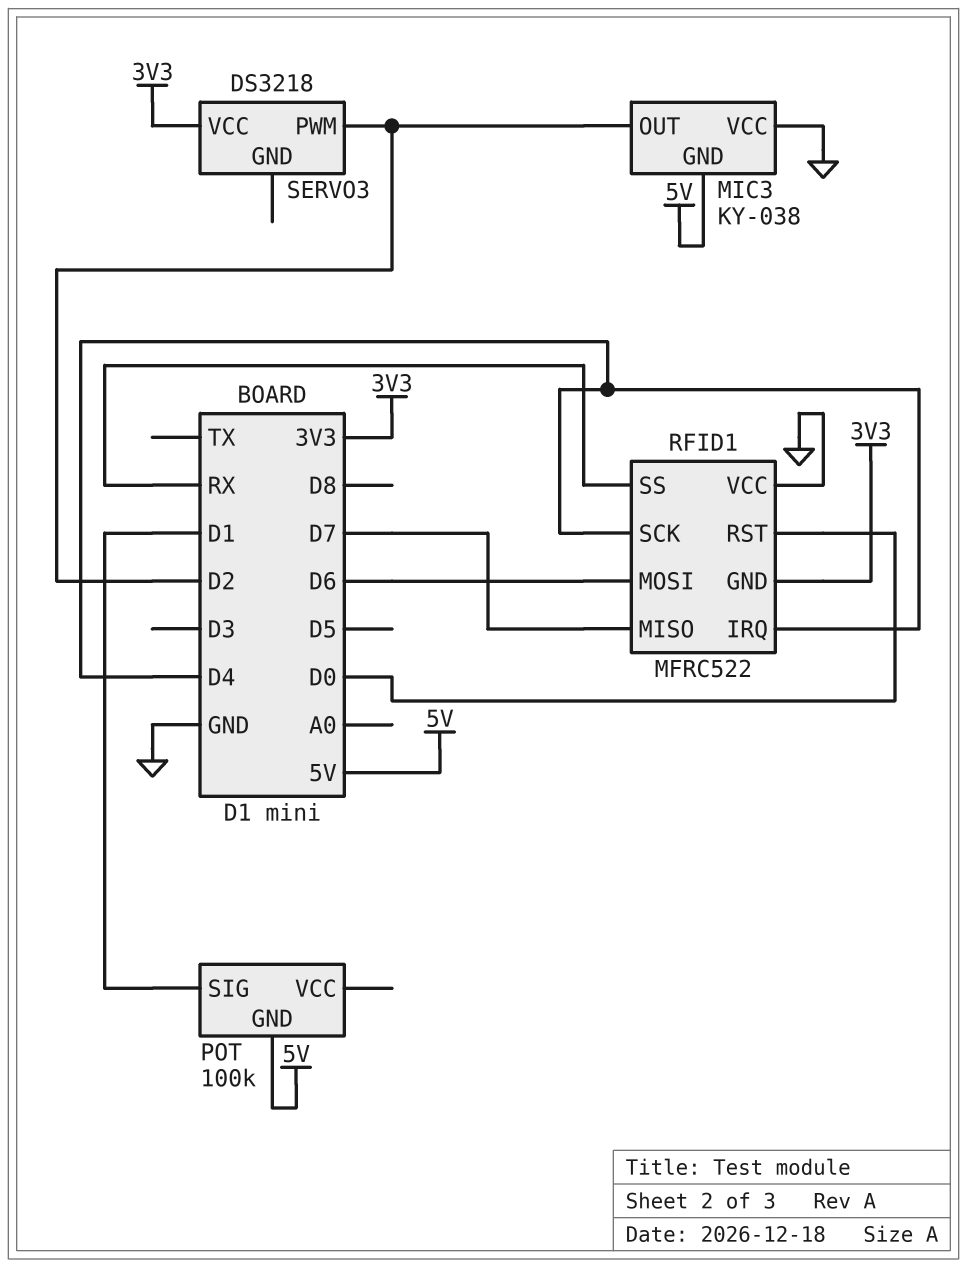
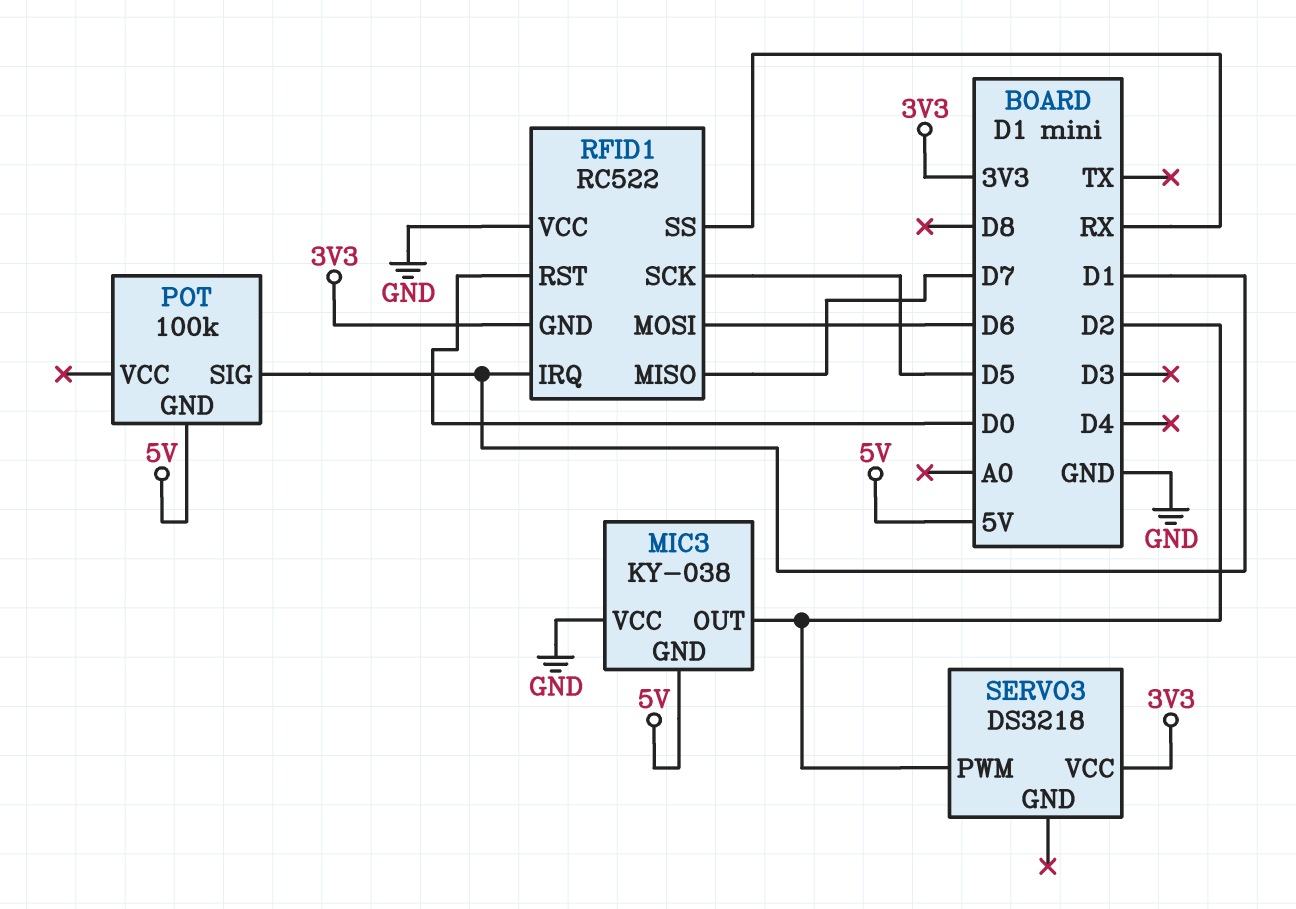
RFID1: MFRC522 -> RC522
RFID1 pin IRQ: D4 -> D1
RFID1 pin SCK: D4 -> D5

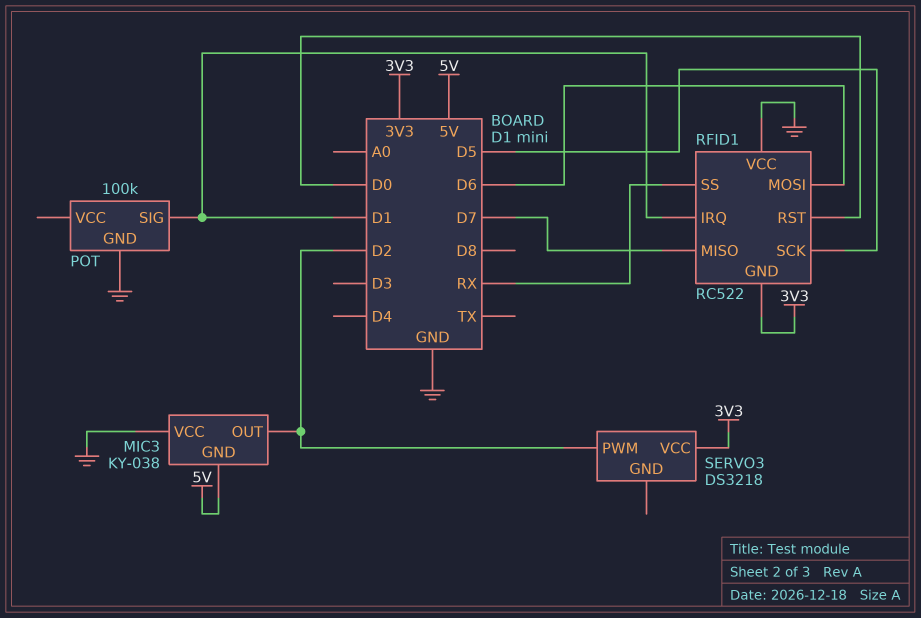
POT pin GND: 5V -> GND

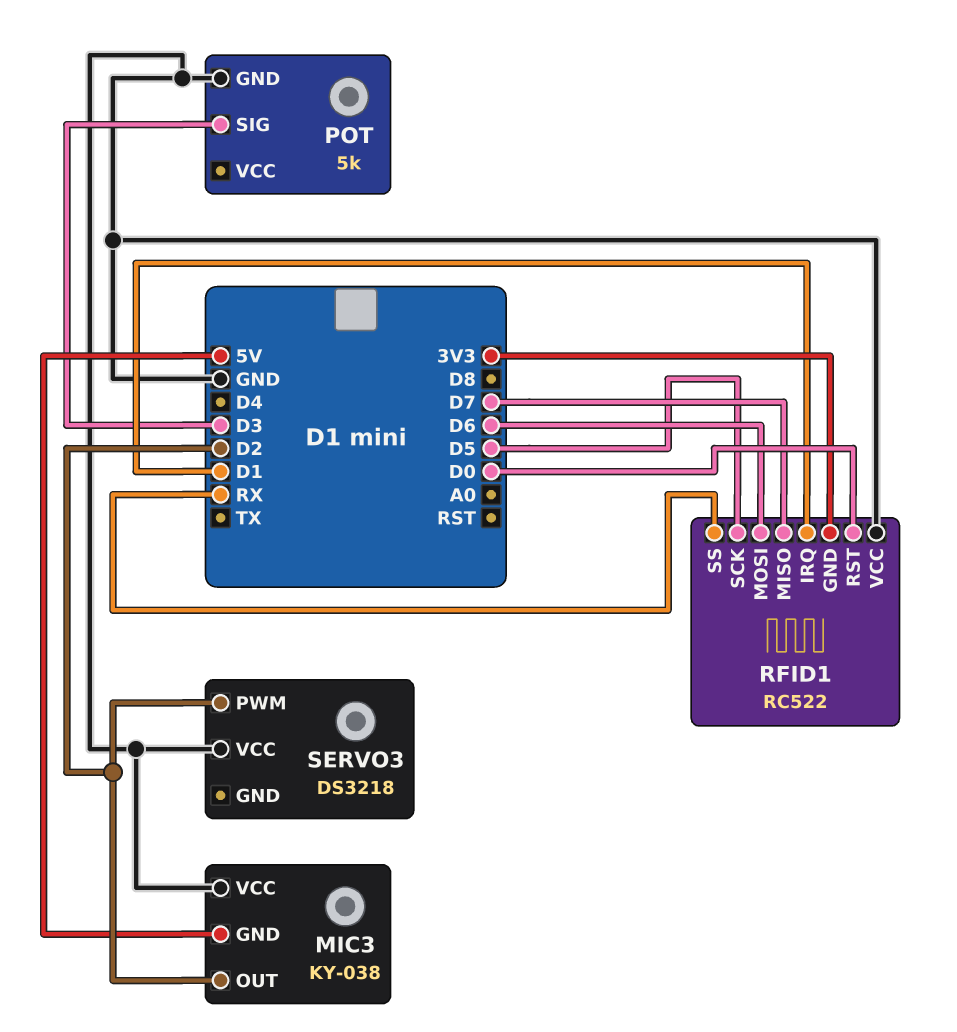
POT: 100k -> 5k
POT pin SIG: D1 -> D3
SERVO3 pin VCC: 3V3 -> GND

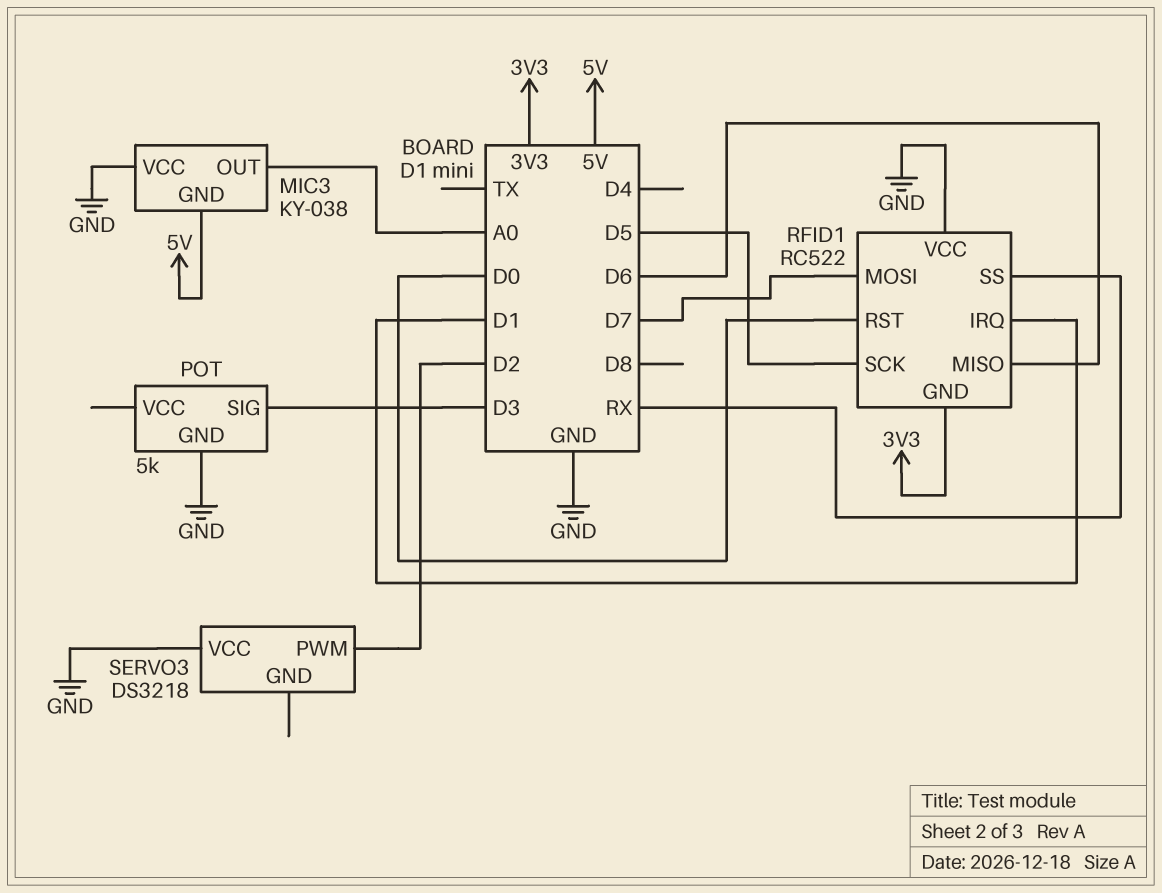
MIC3 pin OUT: D2 -> A0
RFID1 pin MISO: D7 -> D6
RFID1 pin MOSI: D6 -> D7

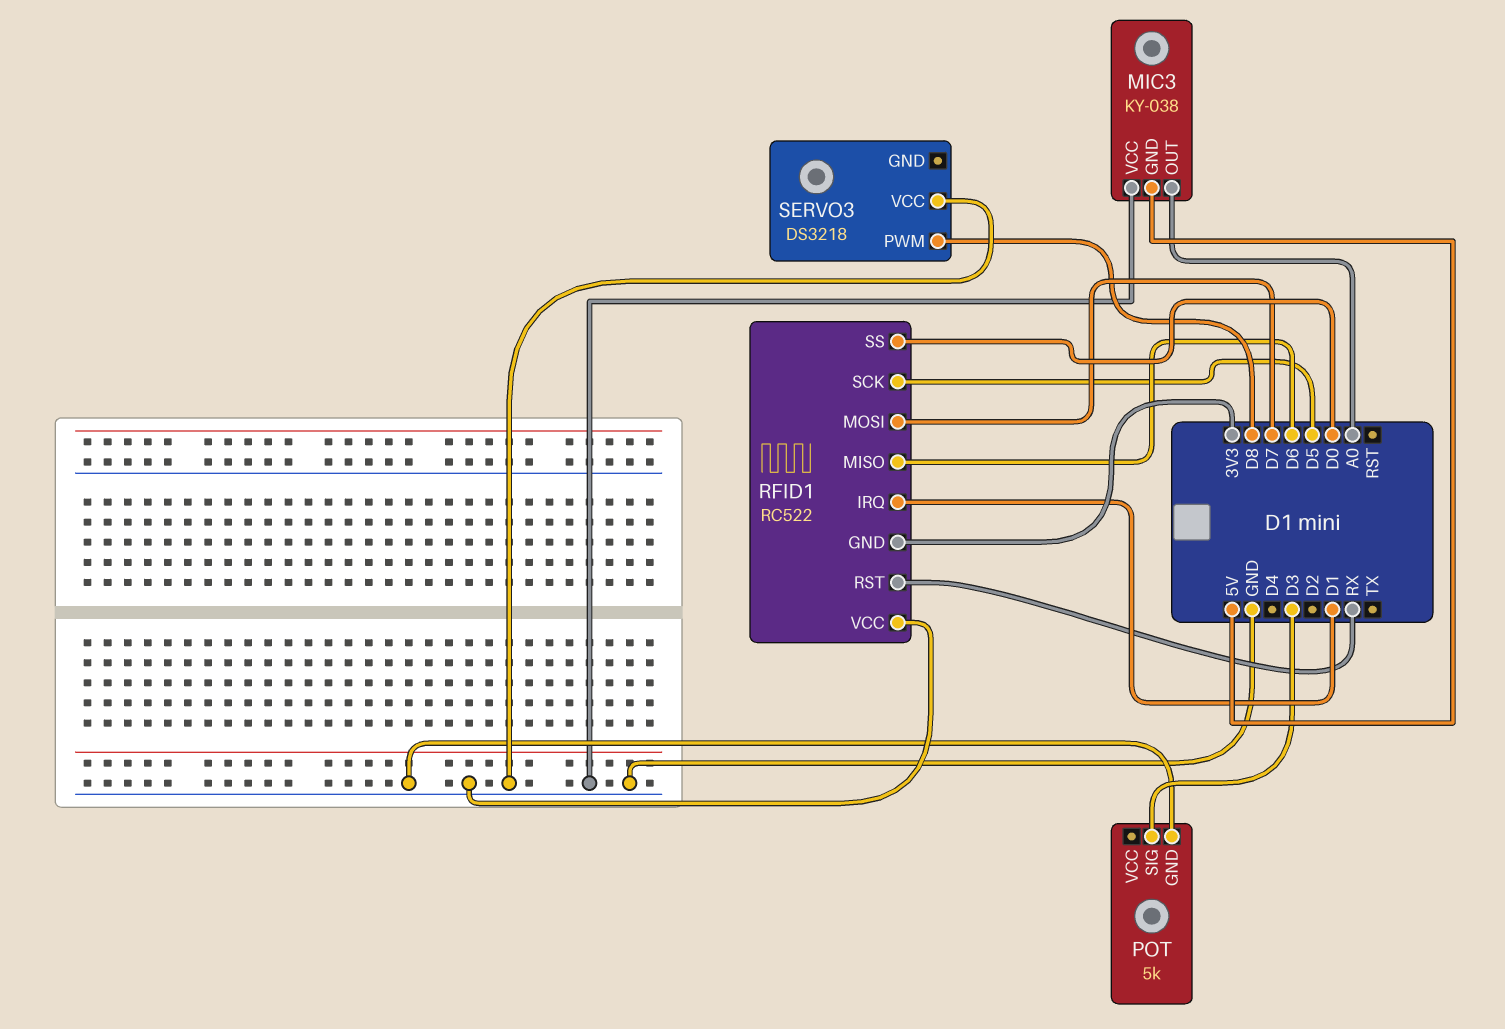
RFID1 pin RST: D0 -> RX
RFID1 pin SS: RX -> D0
SERVO3 pin PWM: D2 -> D8

